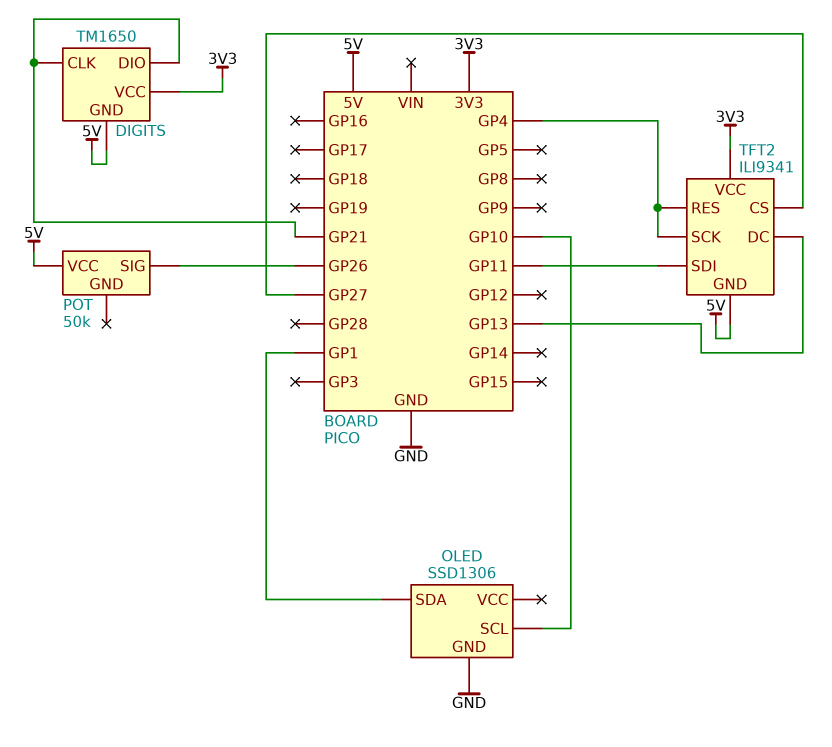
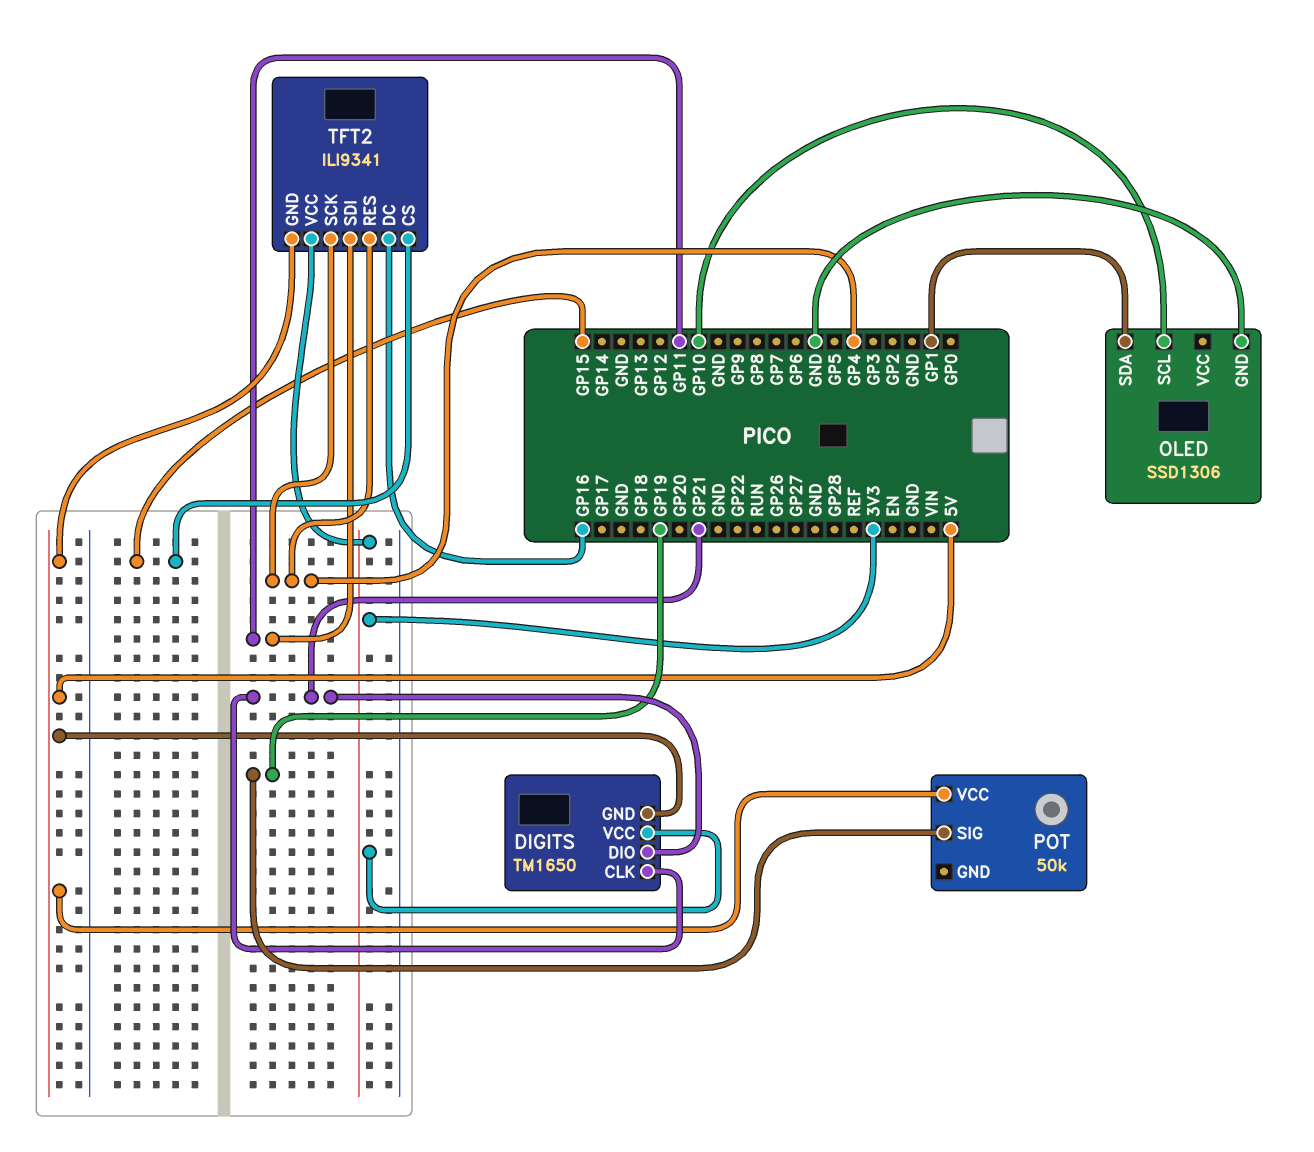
POT pin SIG: GP26 -> GP19
TFT2 pin CS: GP27 -> GP15
TFT2 pin DC: GP13 -> GP16

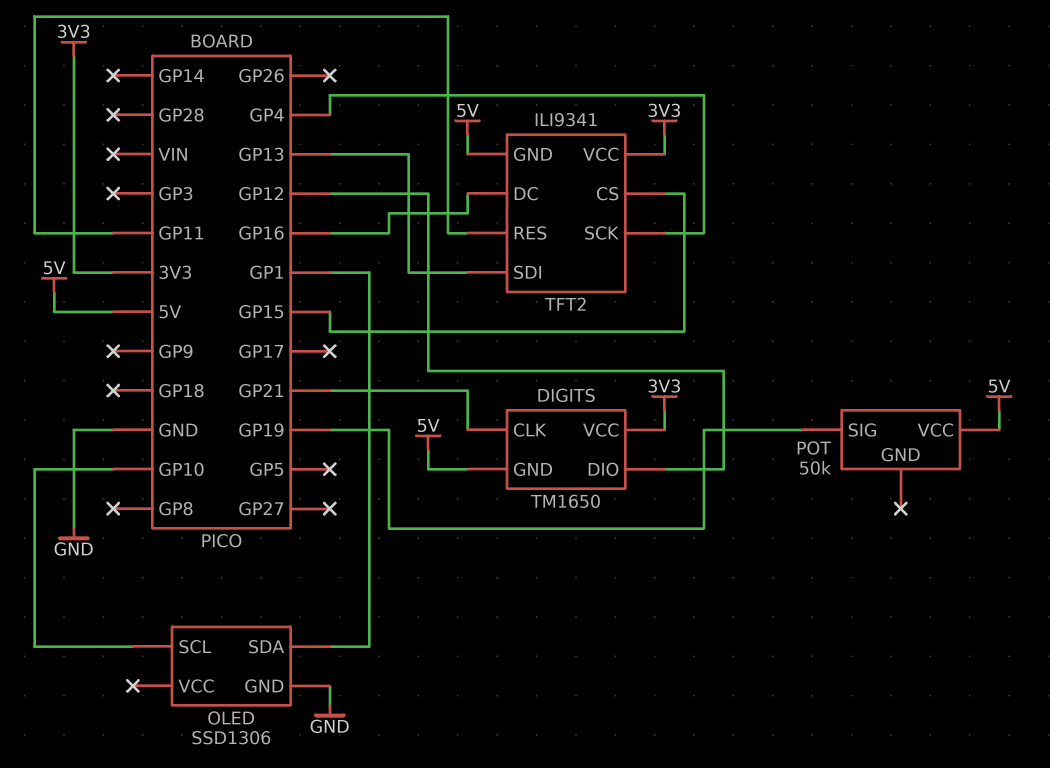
DIGITS pin DIO: GP21 -> GP12
TFT2 pin RES: GP4 -> GP11
TFT2 pin SDI: GP11 -> GP13

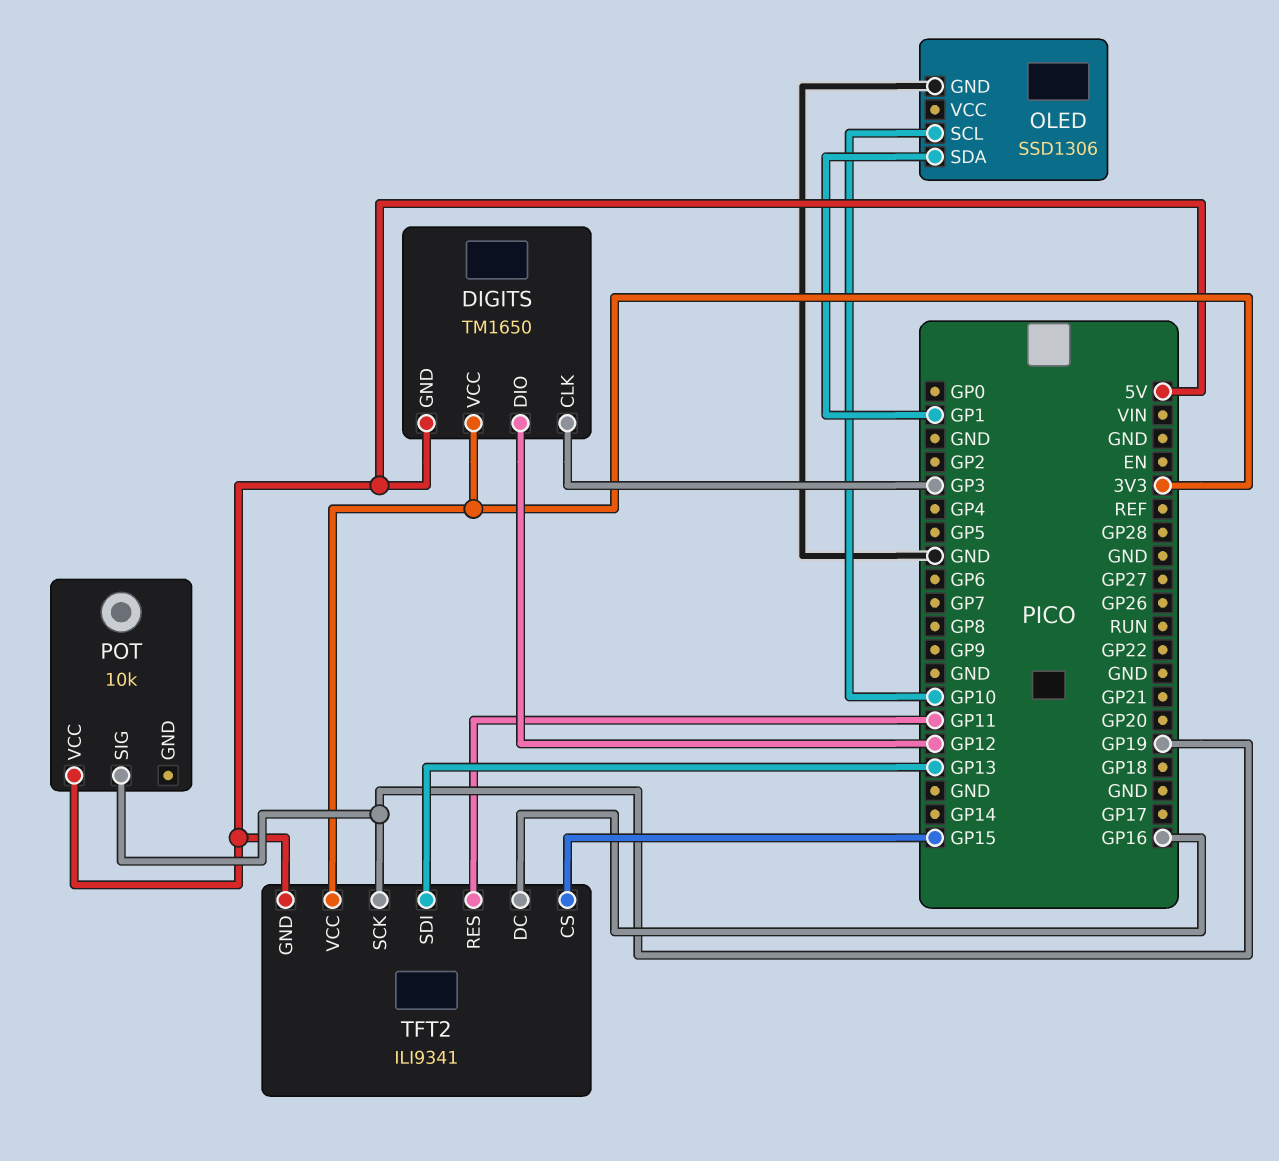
DIGITS pin CLK: GP21 -> GP3
POT: 50k -> 10k
TFT2 pin SCK: GP4 -> GP19

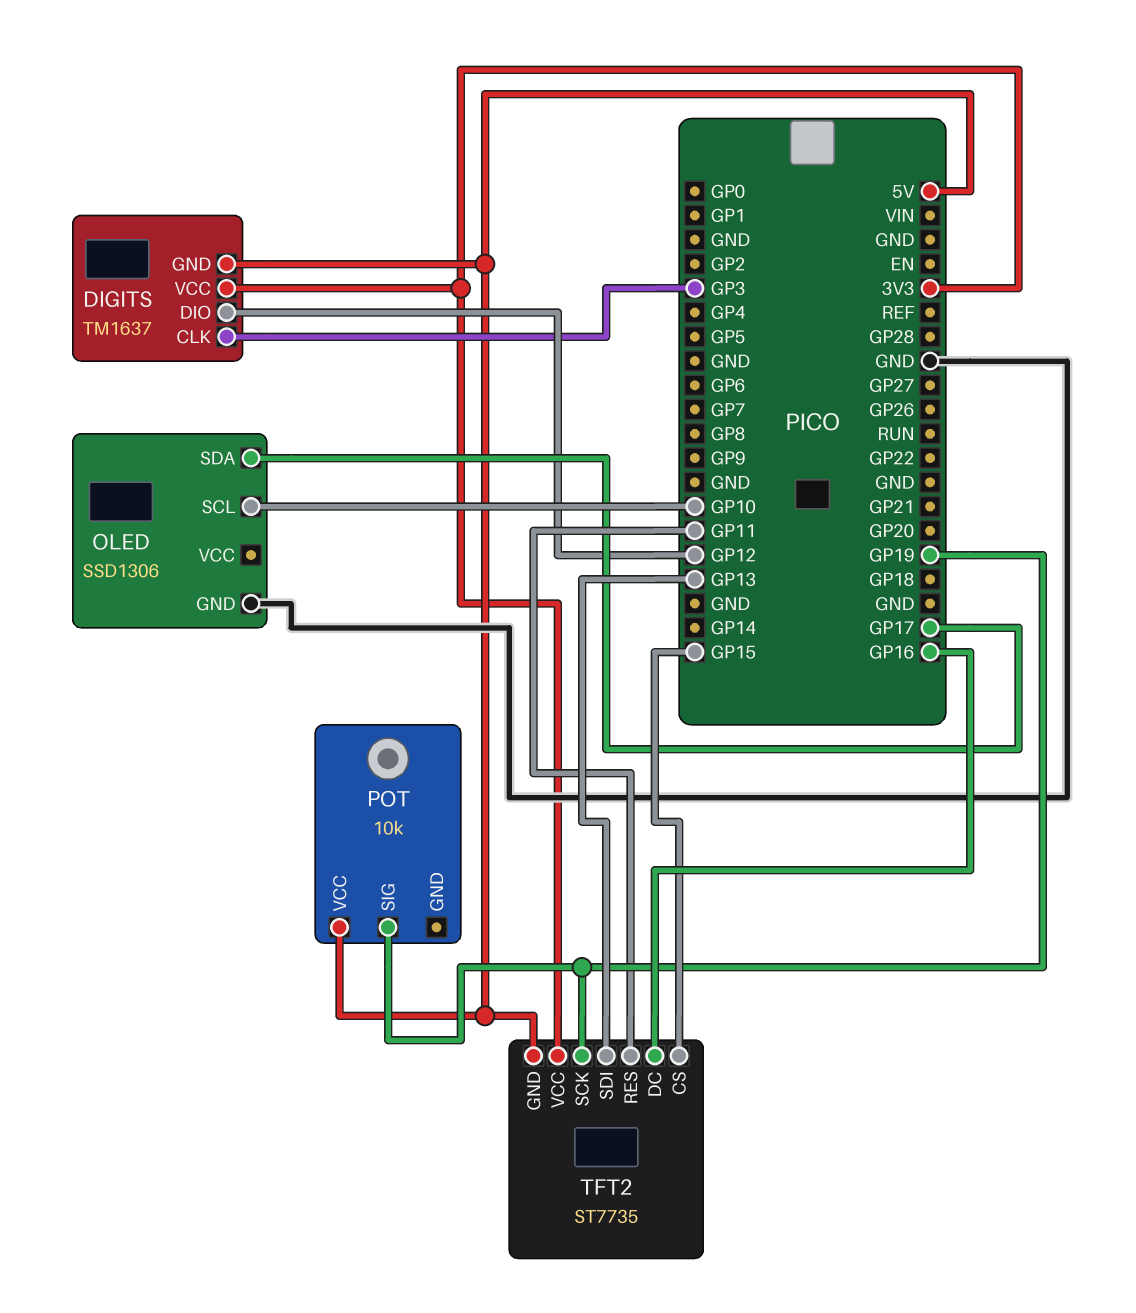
DIGITS: TM1650 -> TM1637
OLED pin SDA: GP1 -> GP17
TFT2: ILI9341 -> ST7735

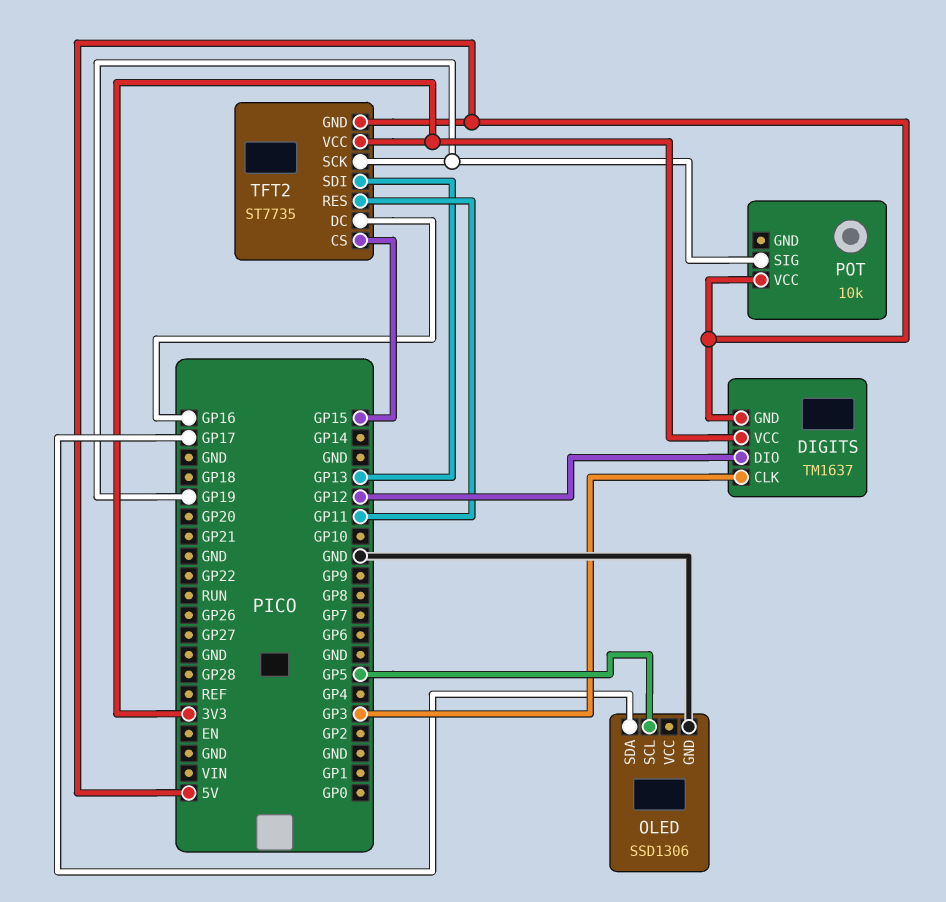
OLED pin SCL: GP10 -> GP5

